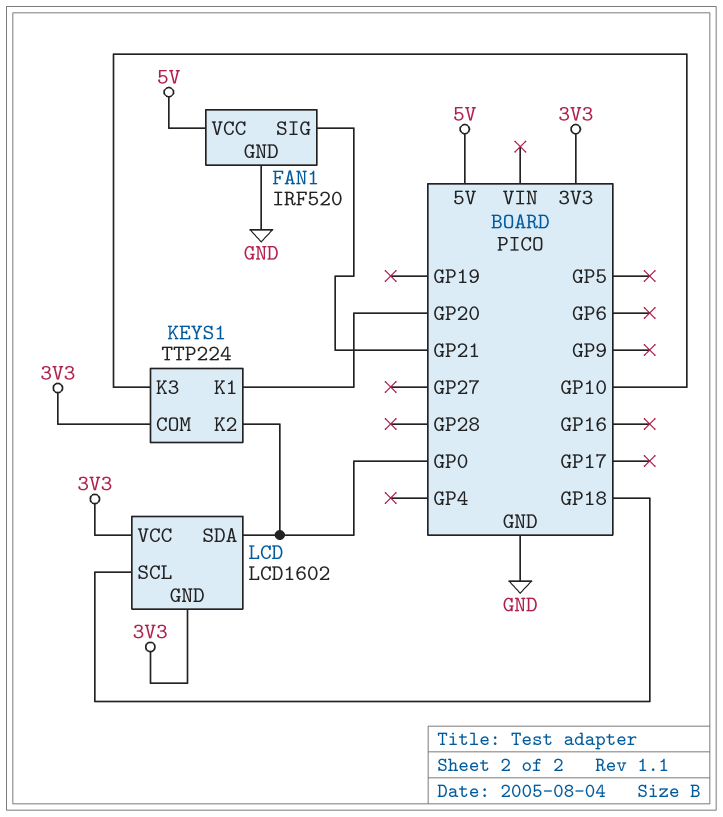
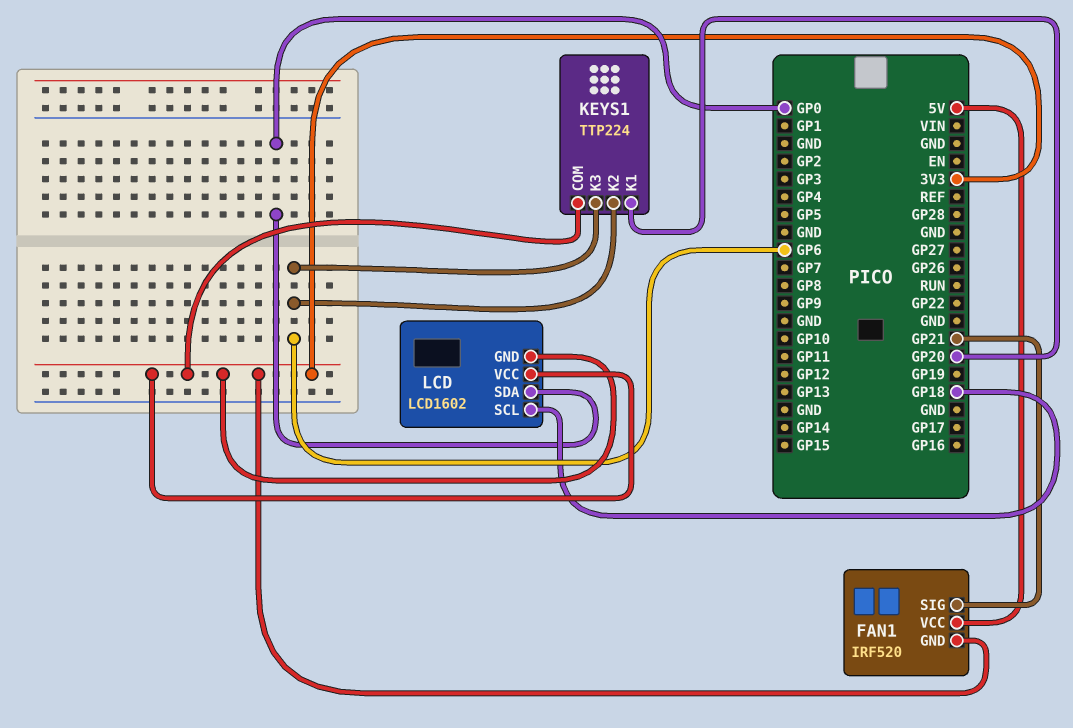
FAN1 pin GND: GND -> 3V3
KEYS1 pin K2: GP0 -> GP6
KEYS1 pin K3: GP10 -> GP6

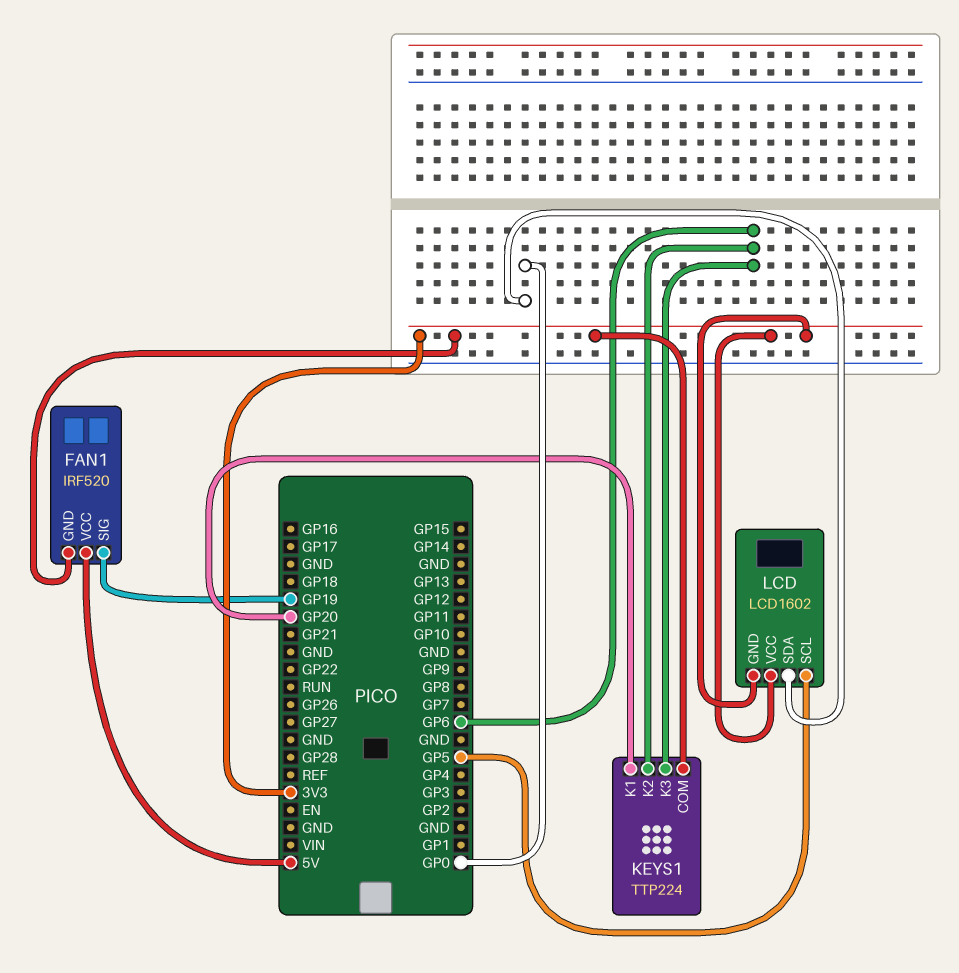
FAN1 pin SIG: GP21 -> GP19
LCD pin SCL: GP18 -> GP5

